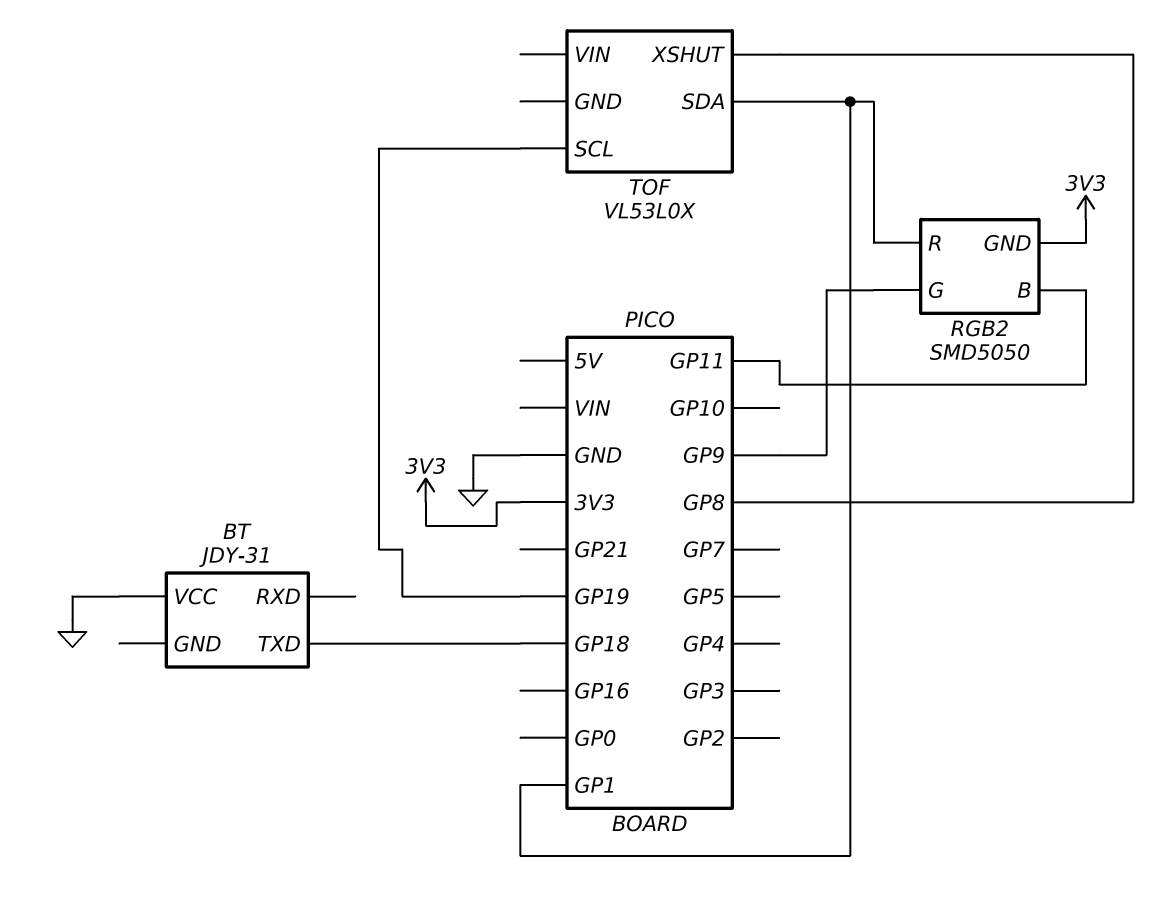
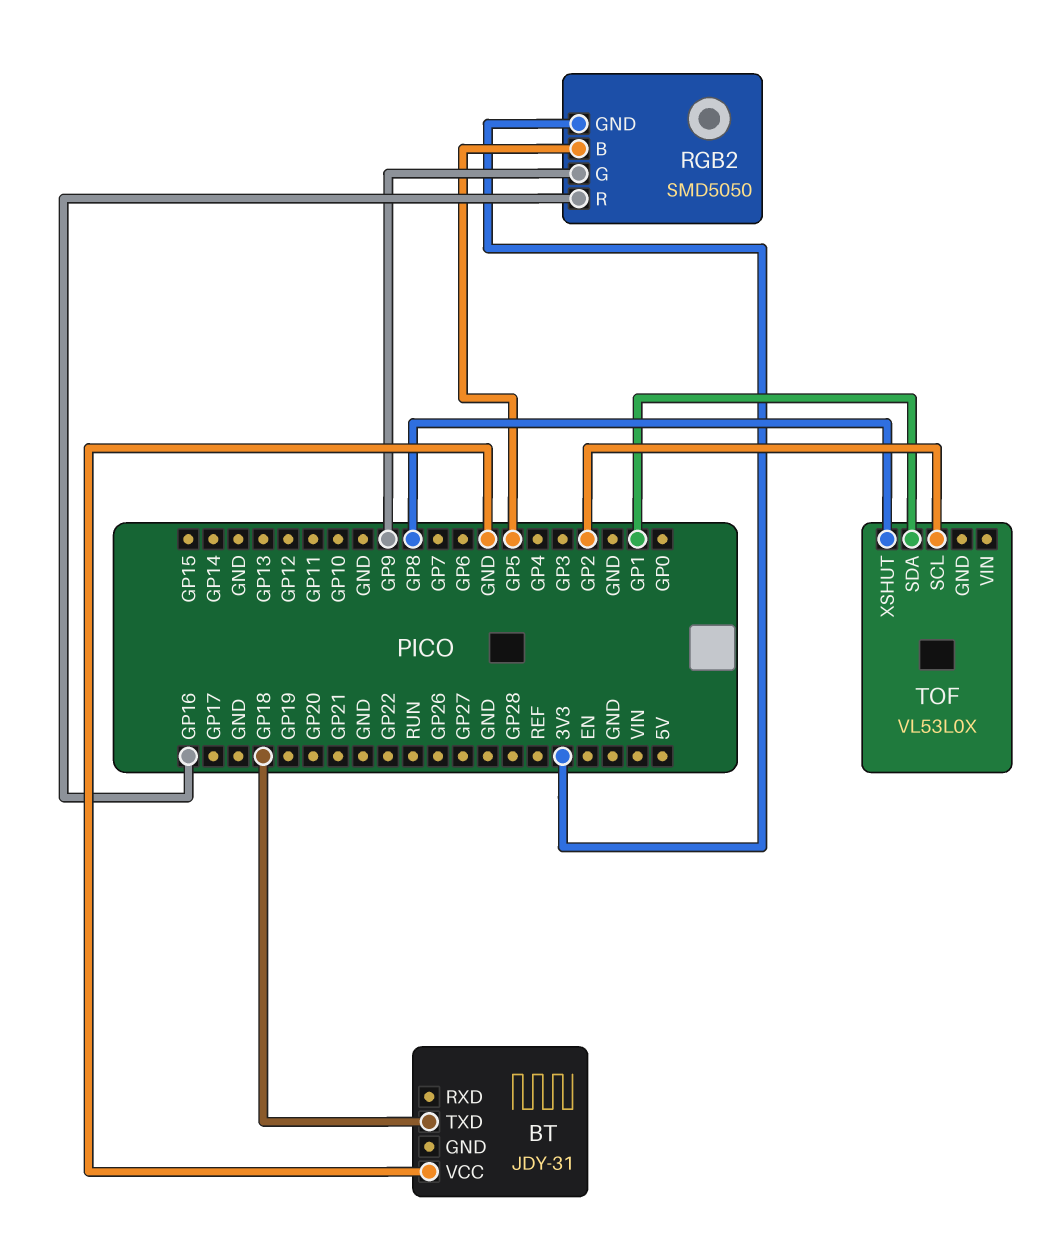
RGB2 pin B: GP11 -> GP5
RGB2 pin R: GP1 -> GP16
TOF pin SCL: GP19 -> GP2

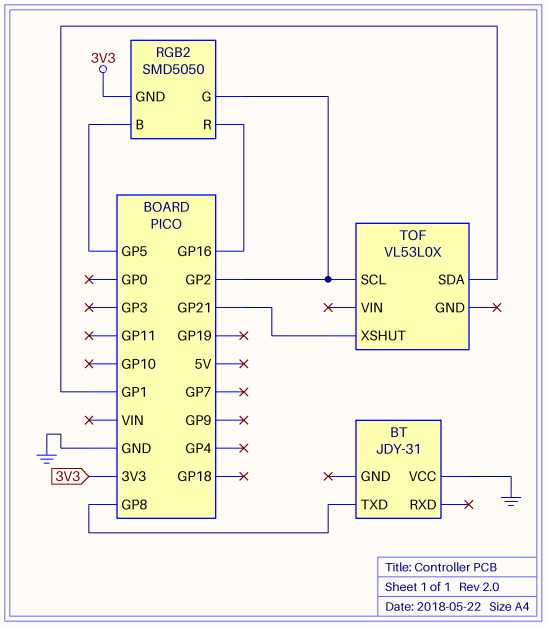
BT pin TXD: GP18 -> GP8
RGB2 pin G: GP9 -> GP2
TOF pin XSHUT: GP8 -> GP21

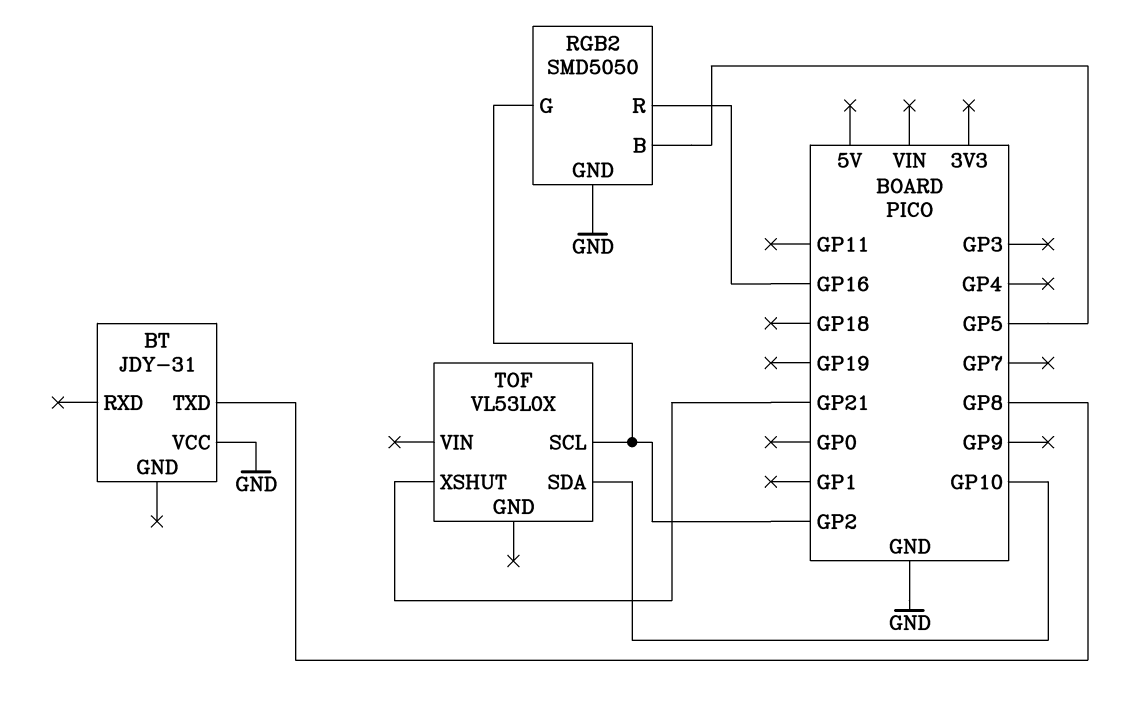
RGB2 pin GND: 3V3 -> GND
TOF pin SDA: GP1 -> GP10

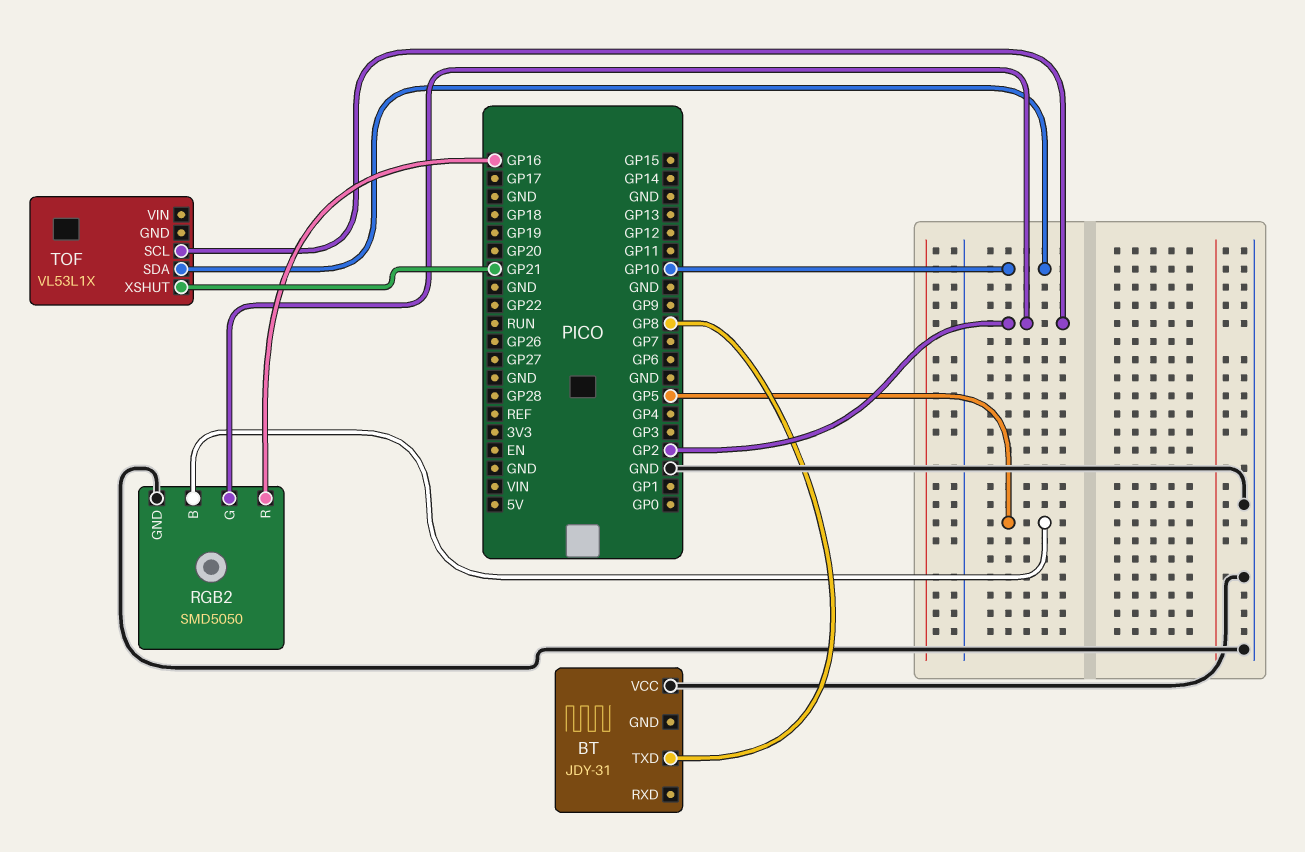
TOF: VL53L0X -> VL53L1X

